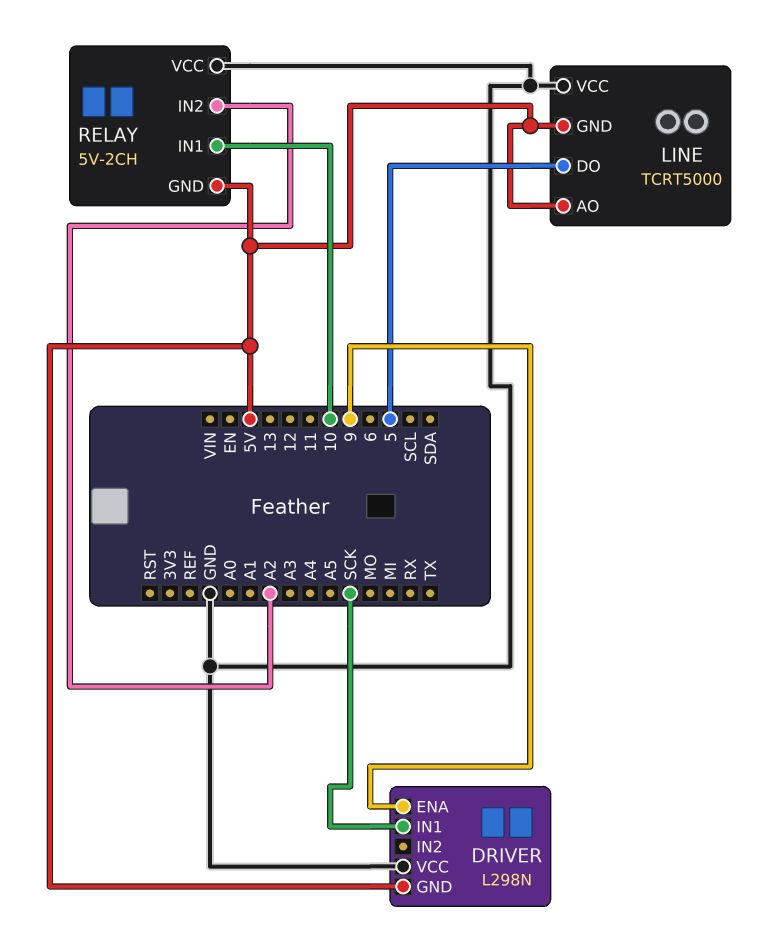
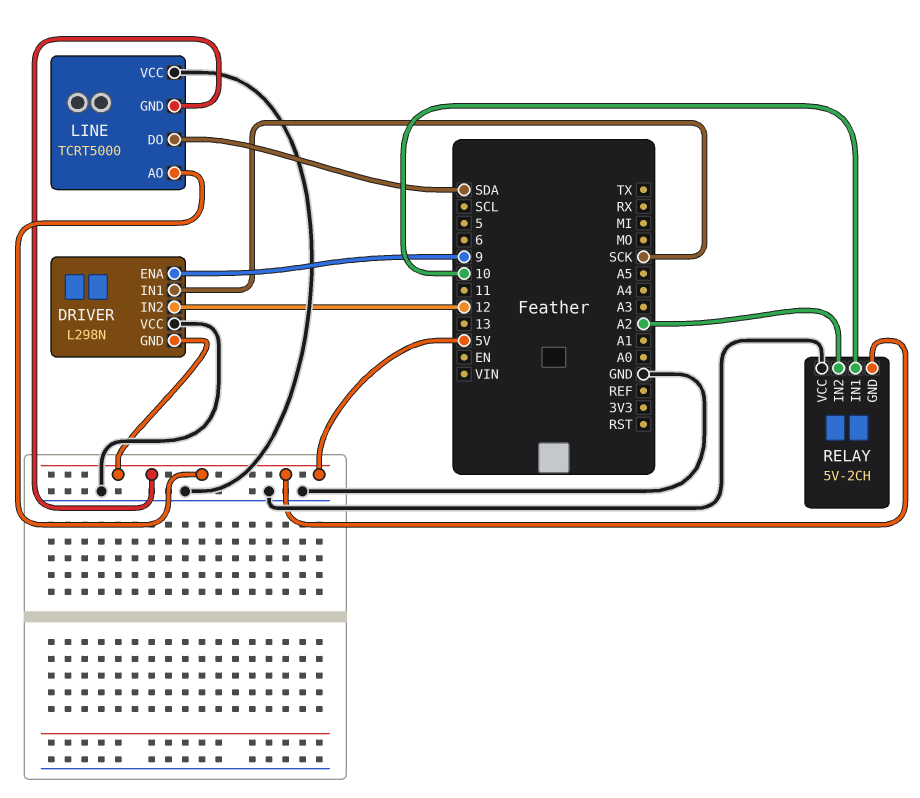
DRIVER pin IN2: none -> 12
LINE pin DO: 5 -> SDA

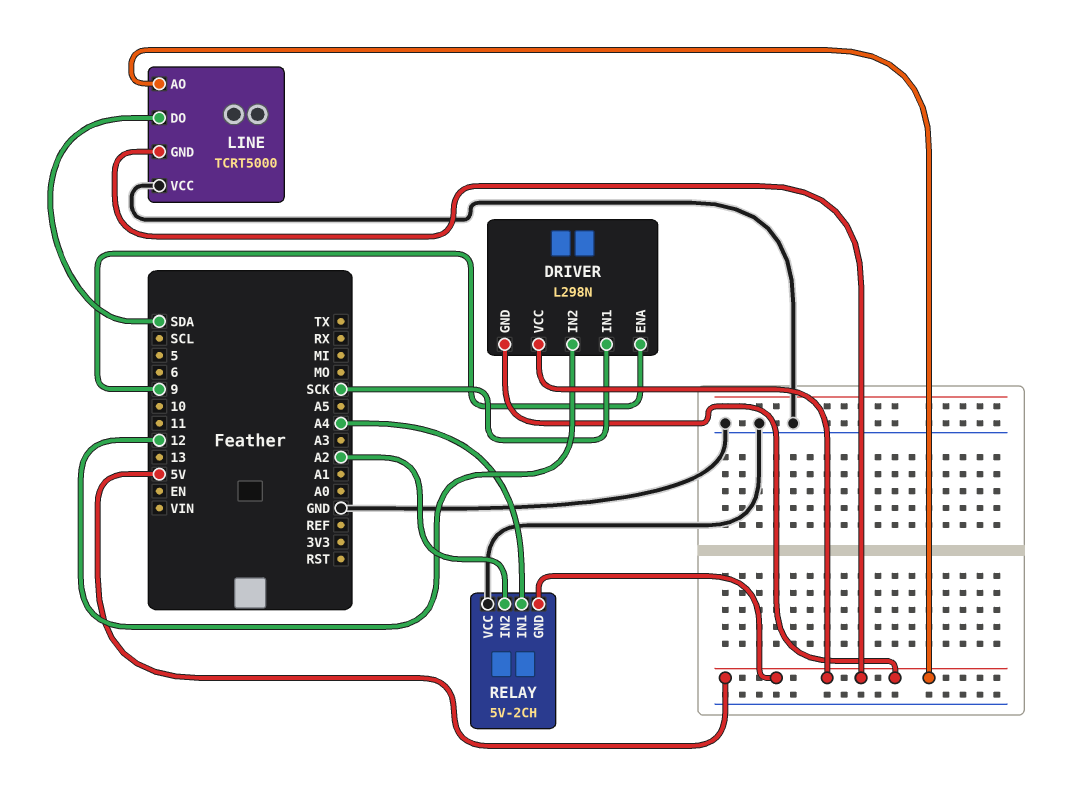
DRIVER pin VCC: GND -> 5V
RELAY pin IN1: 10 -> A4

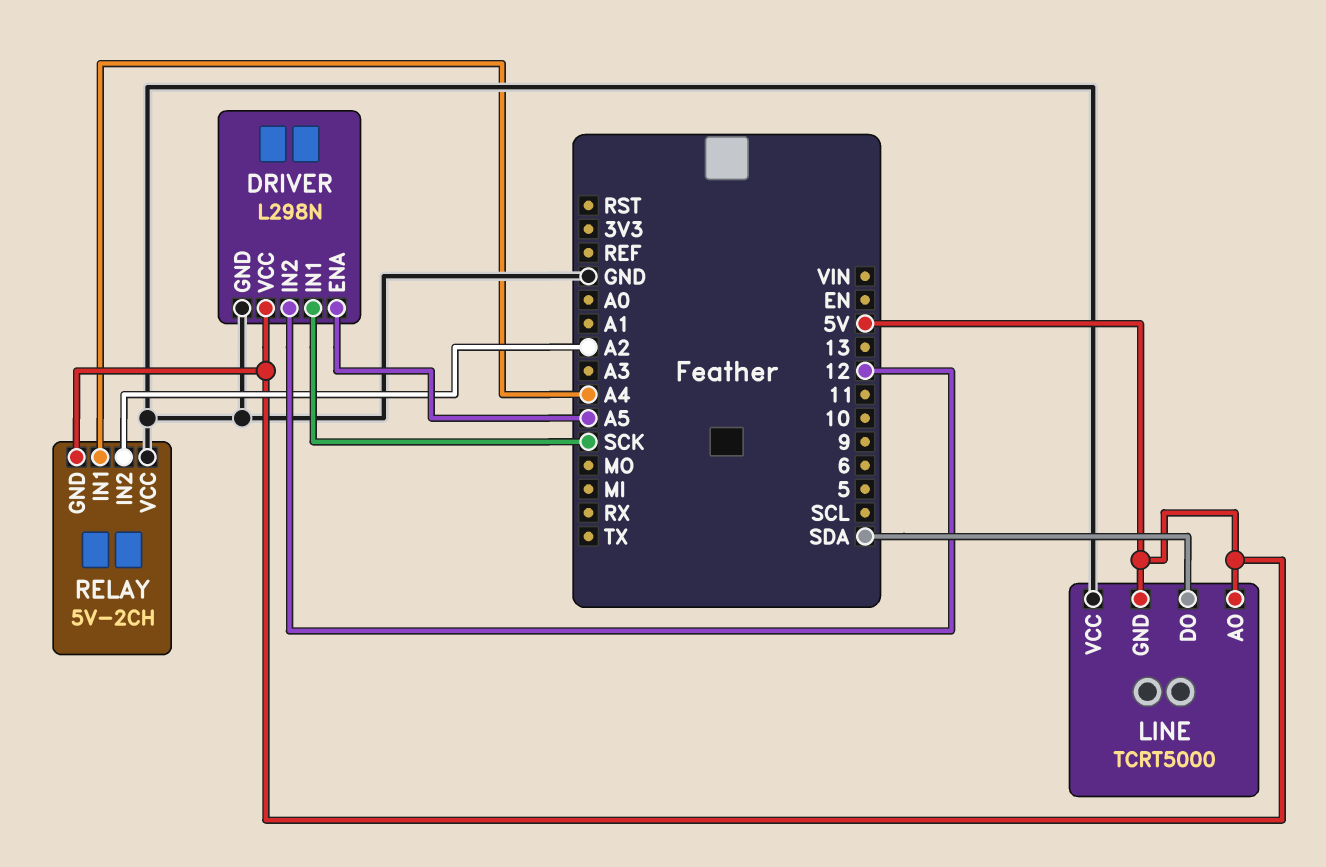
DRIVER pin ENA: 9 -> A5
DRIVER pin GND: 5V -> GND

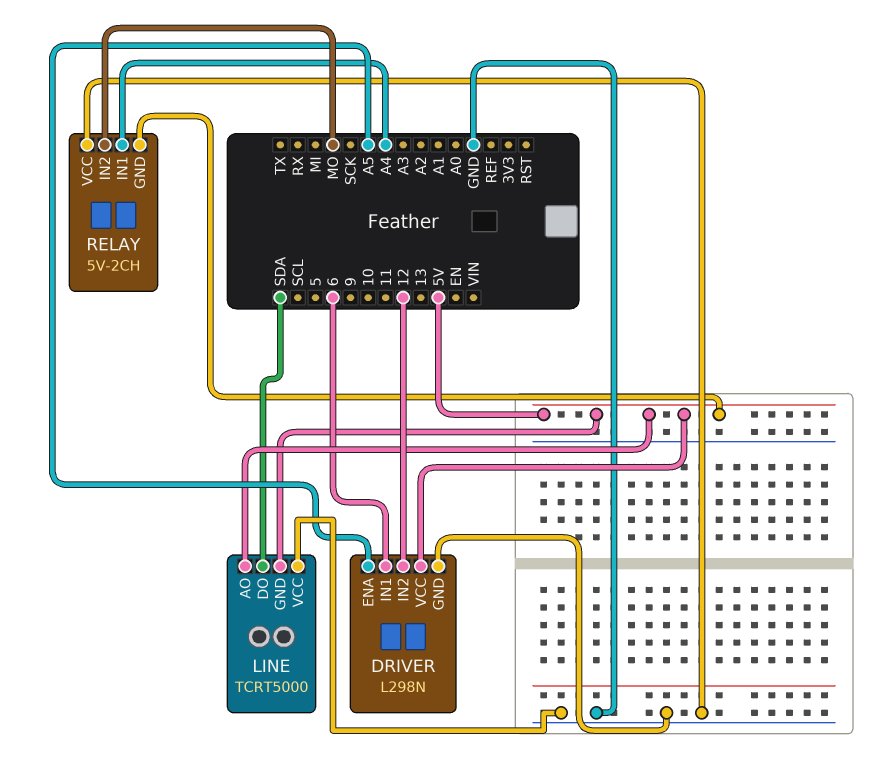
DRIVER pin IN1: SCK -> 6
RELAY pin IN2: A2 -> MO

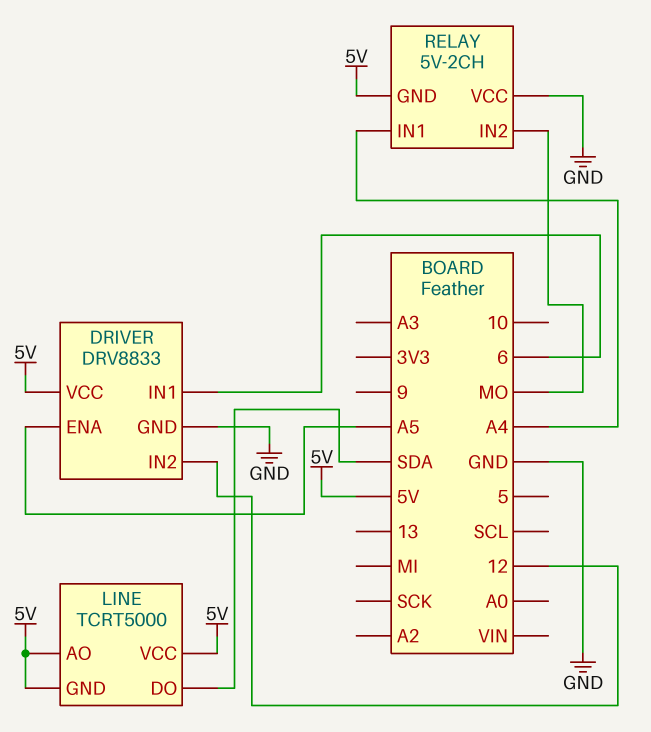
DRIVER: L298N -> DRV8833
LINE pin VCC: GND -> 5V

